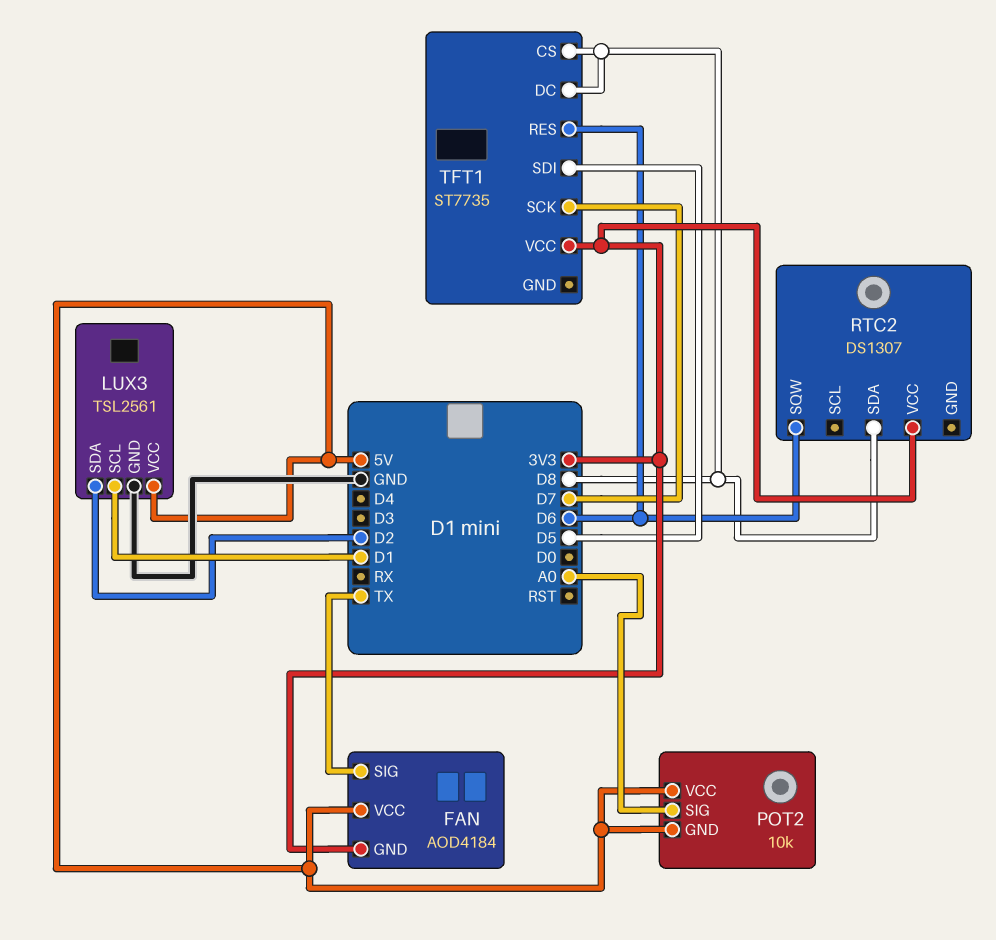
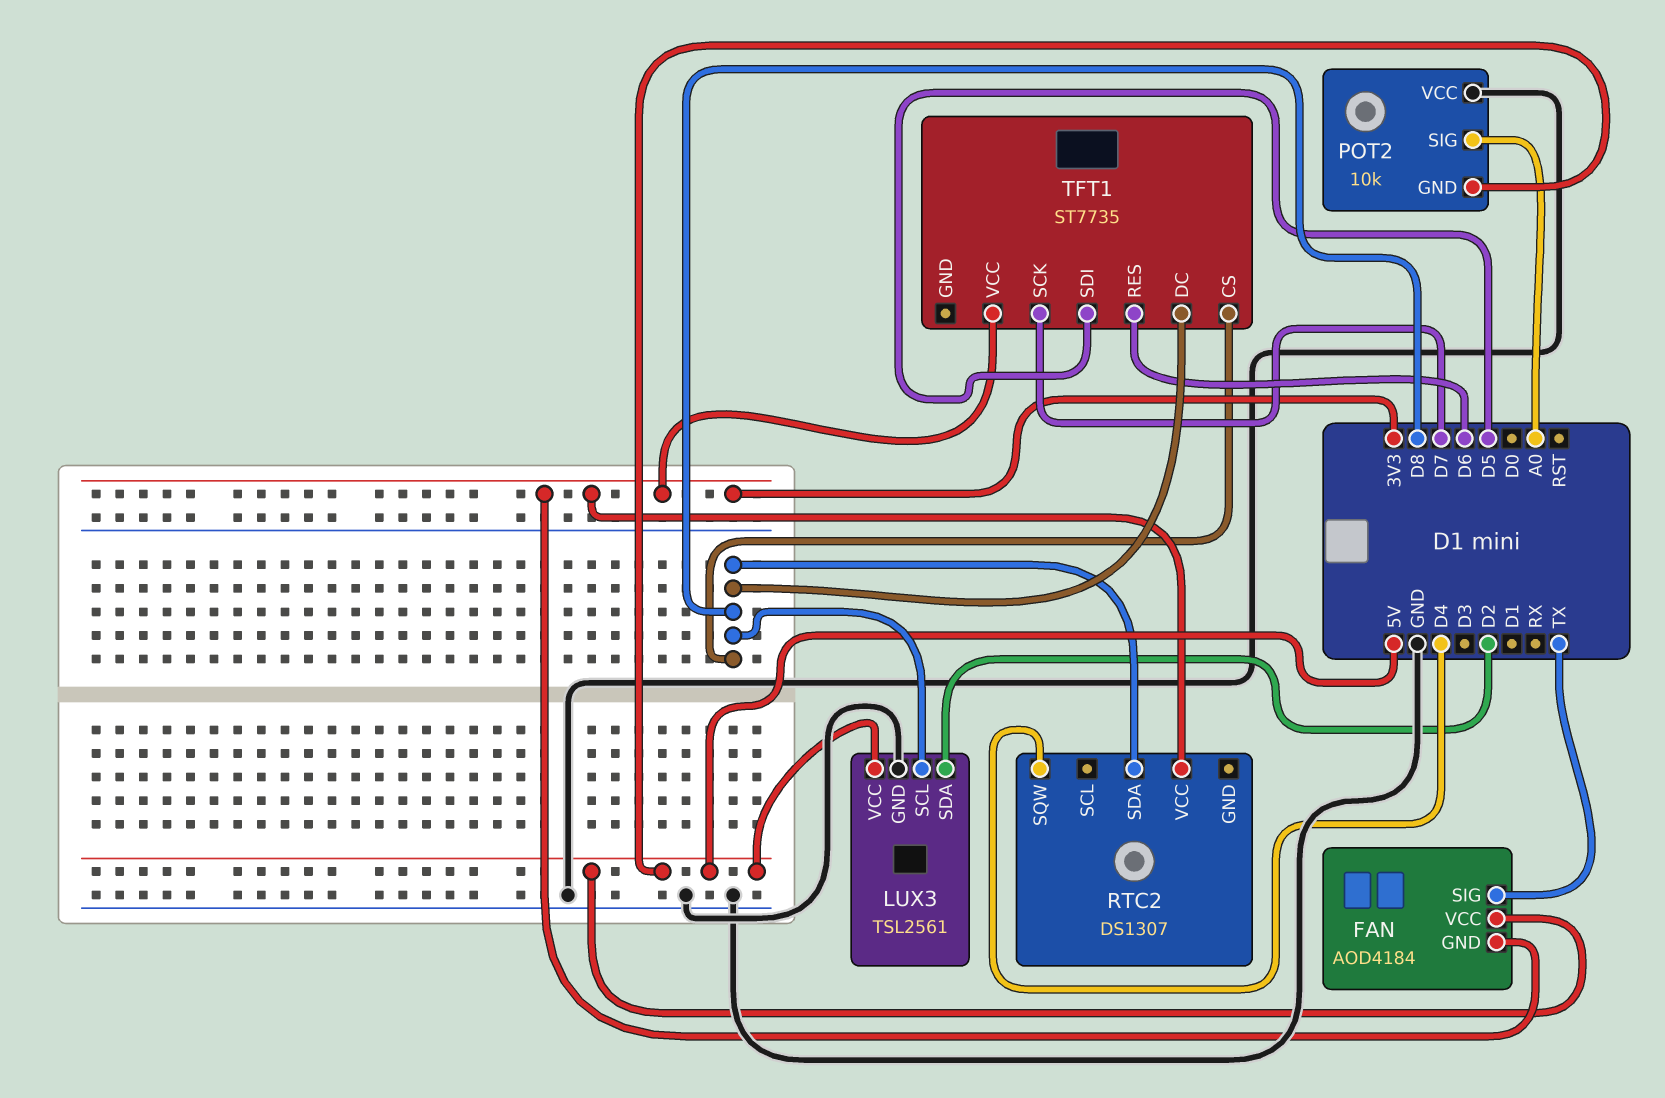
LUX3 pin SCL: D1 -> D8
POT2 pin VCC: 5V -> GND
RTC2 pin SQW: D6 -> D4

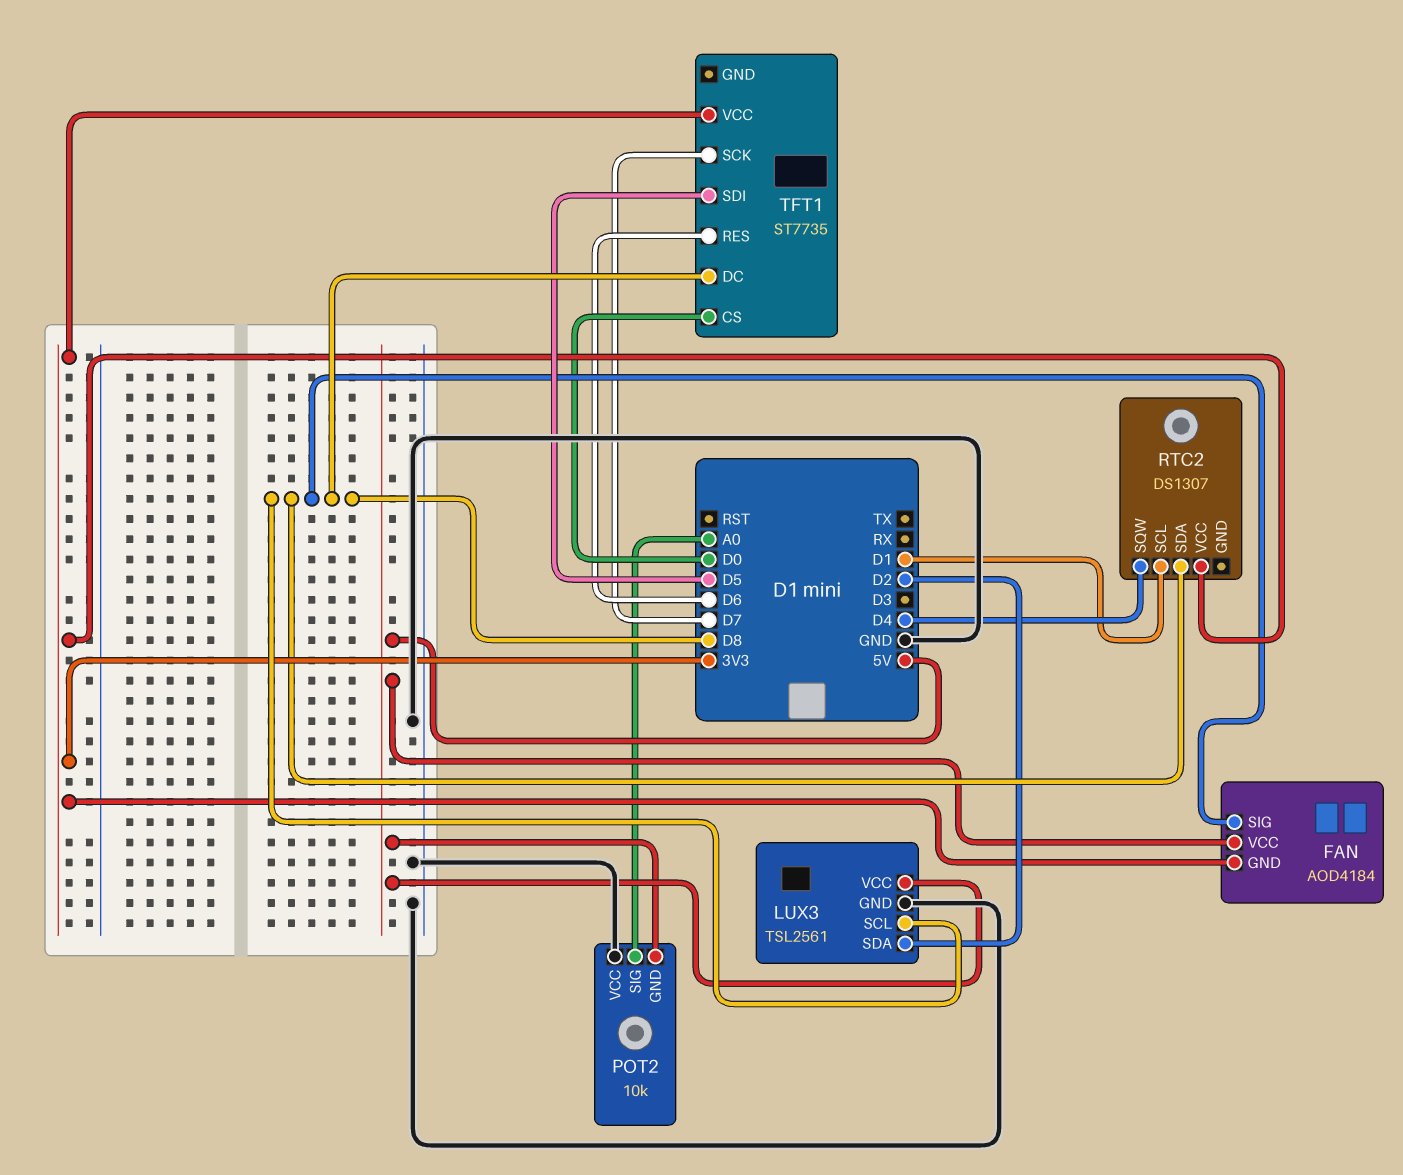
FAN pin SIG: TX -> D8
RTC2 pin SCL: none -> D1
TFT1 pin CS: D8 -> D0

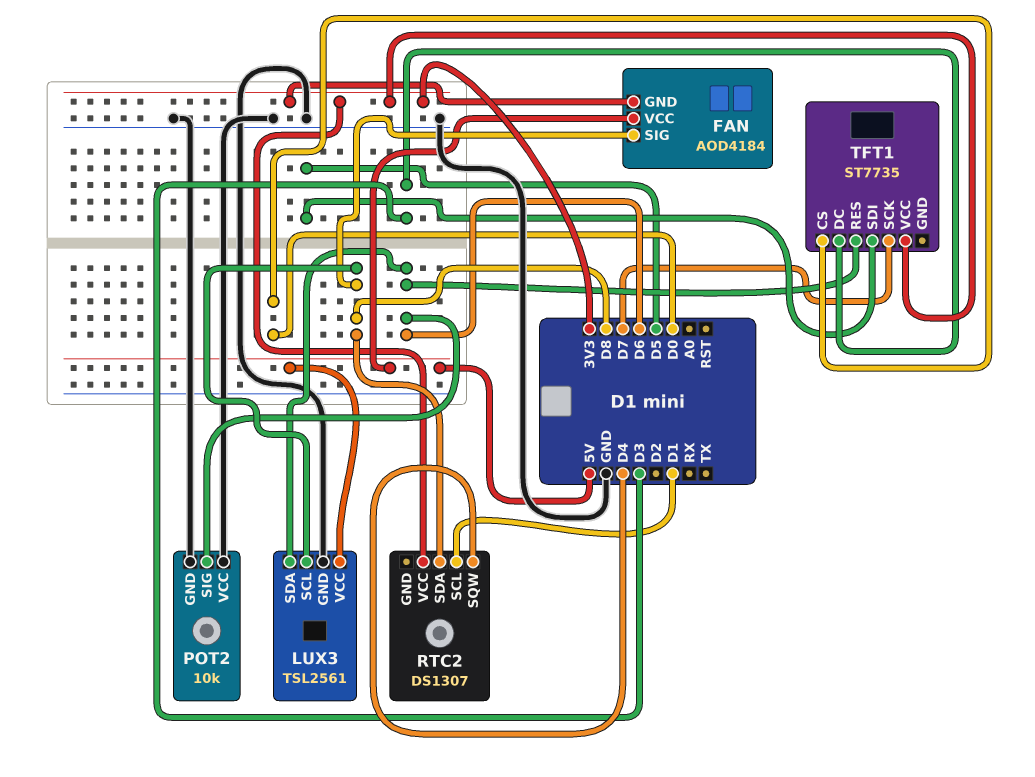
LUX3 pin SDA: D2 -> D6
POT2 pin GND: 5V -> GND
POT2 pin SIG: A0 -> D6
TFT1 pin DC: D8 -> D3

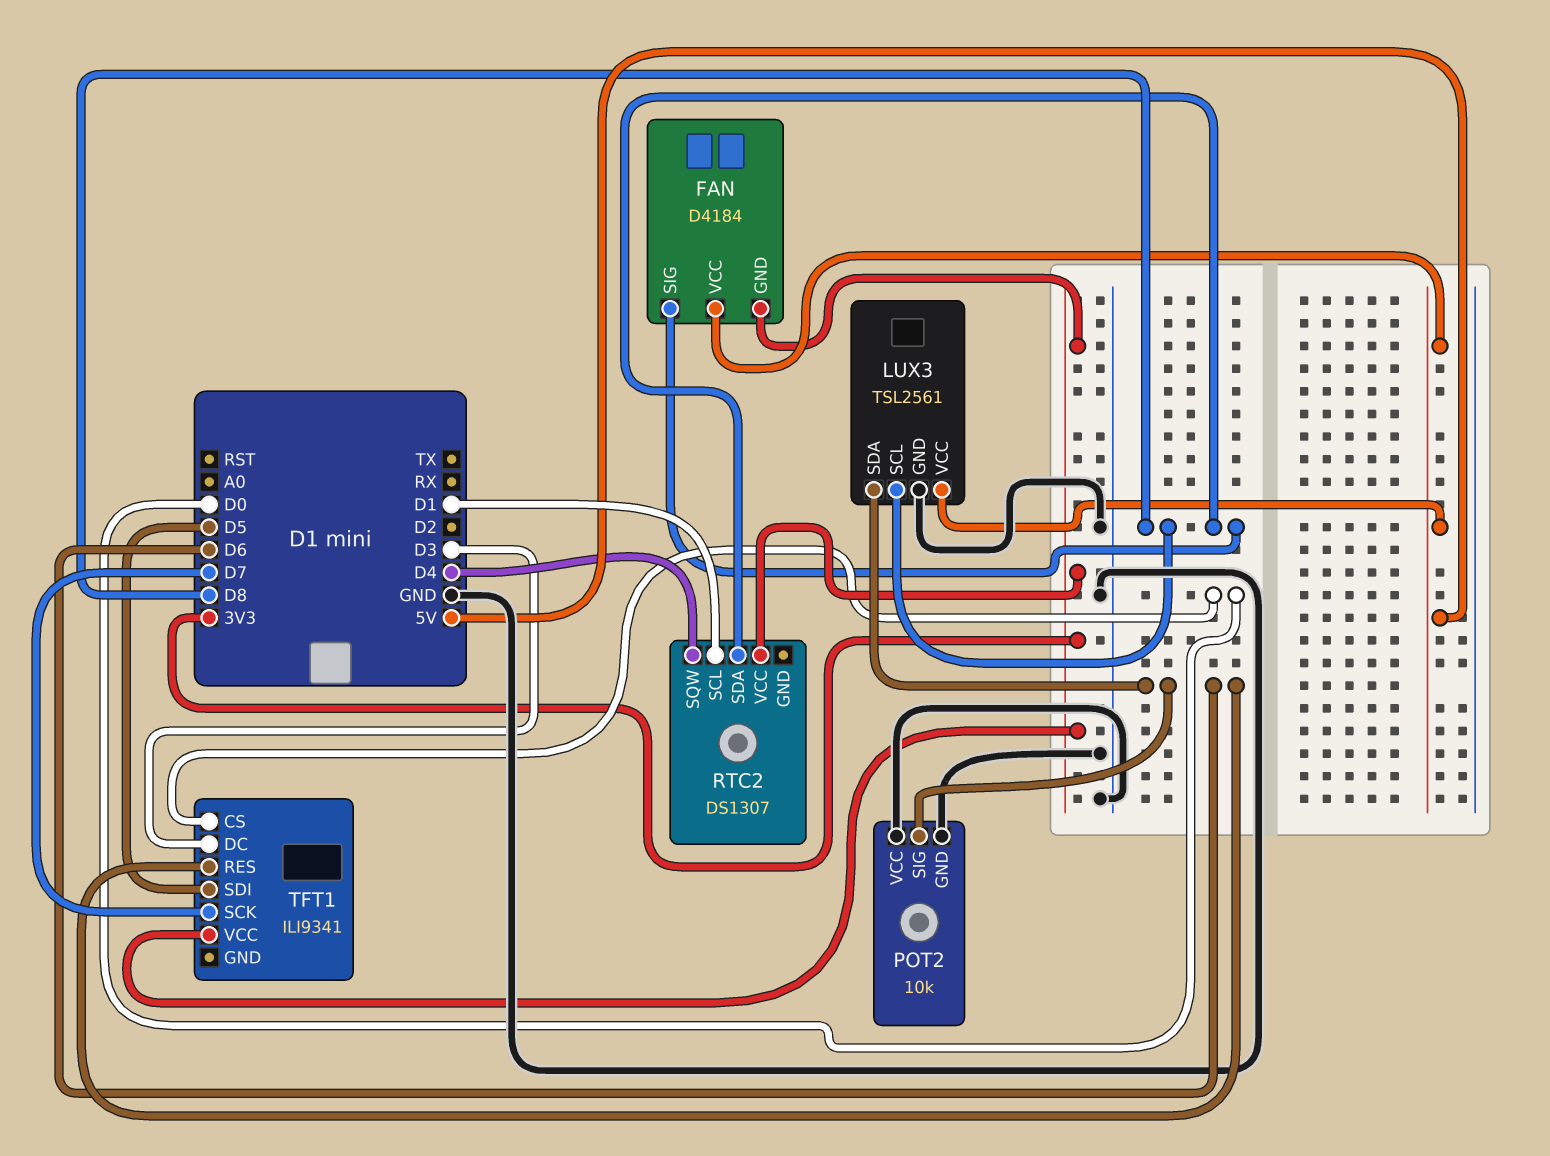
FAN: AOD4184 -> D4184
TFT1: ST7735 -> ILI9341

